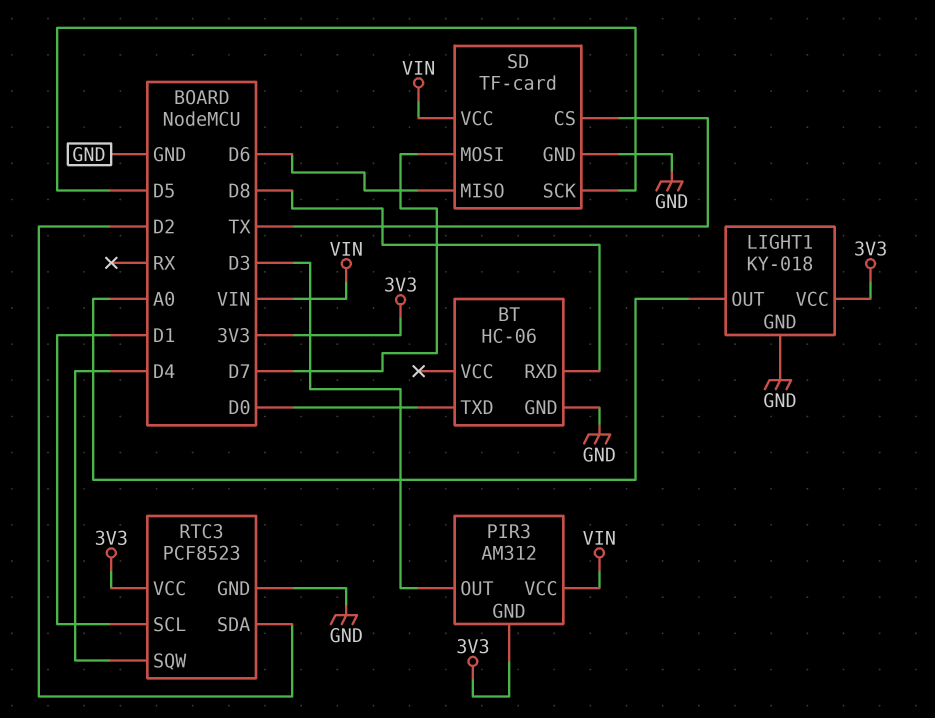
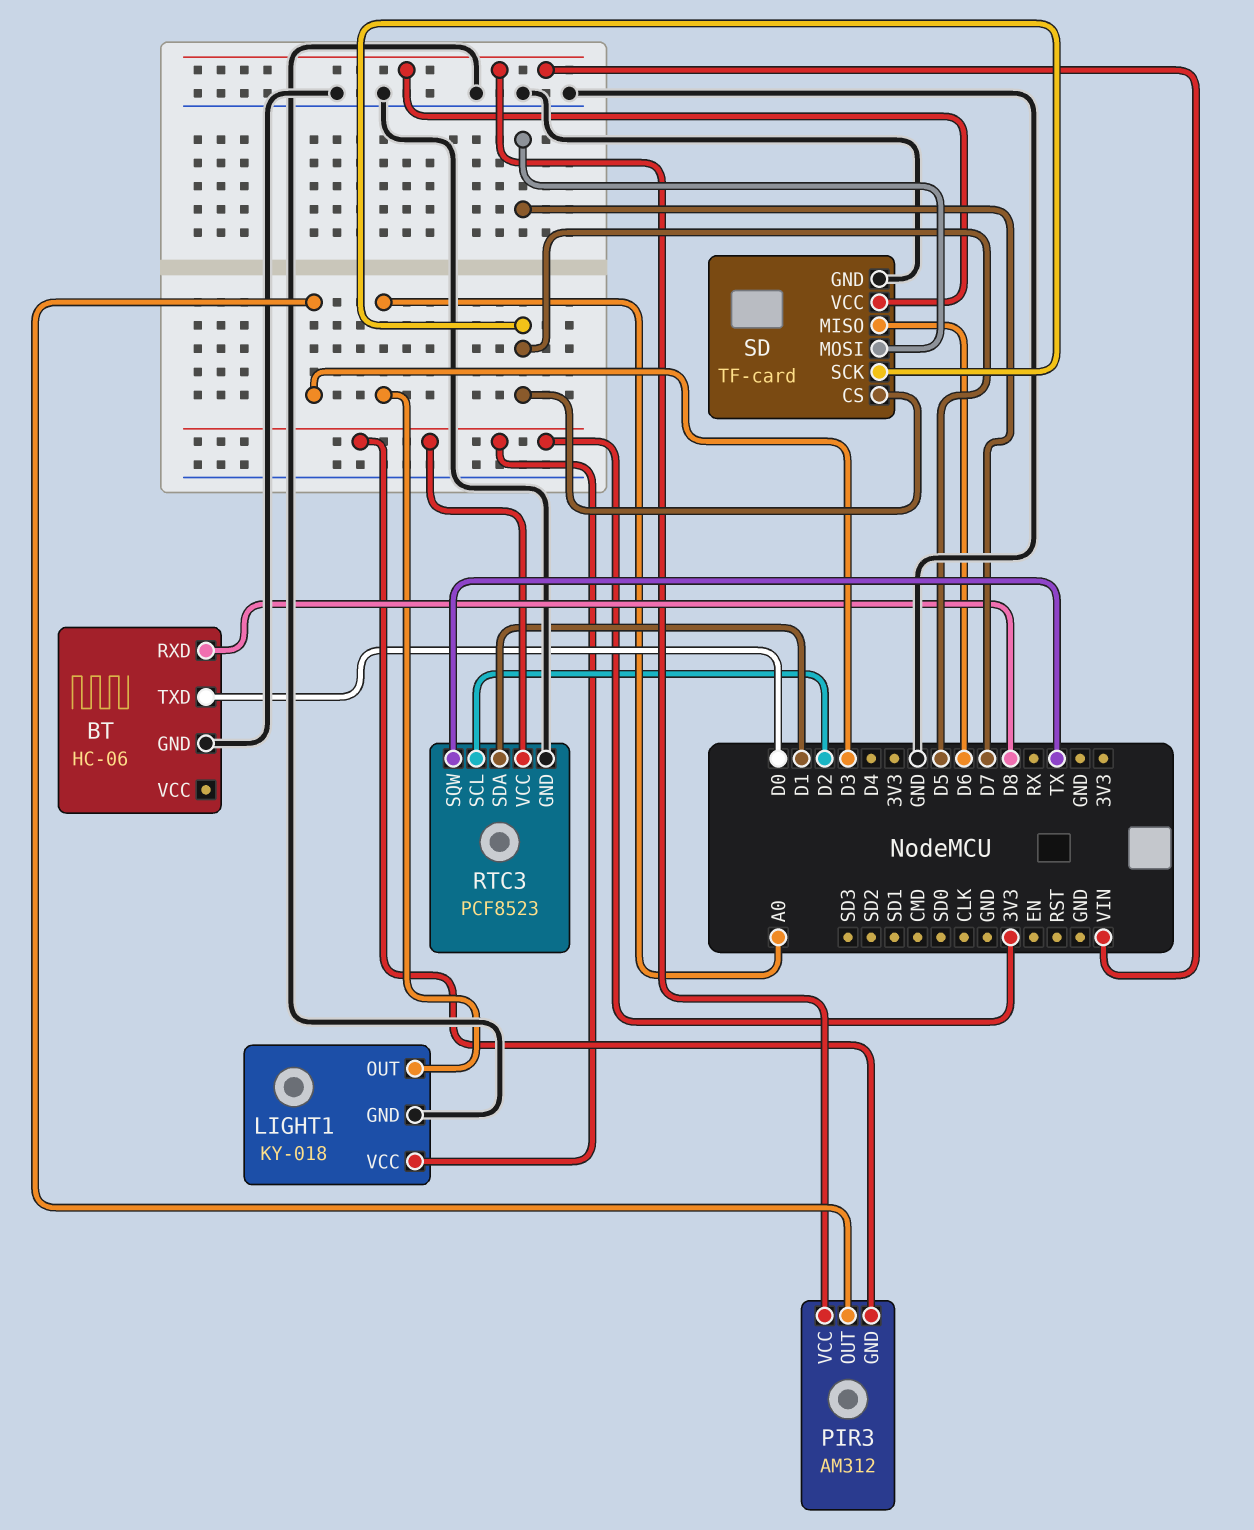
RTC3 pin SCL: D1 -> D2
RTC3 pin SDA: D2 -> D1
RTC3 pin SQW: D4 -> TX
SD pin CS: TX -> D5

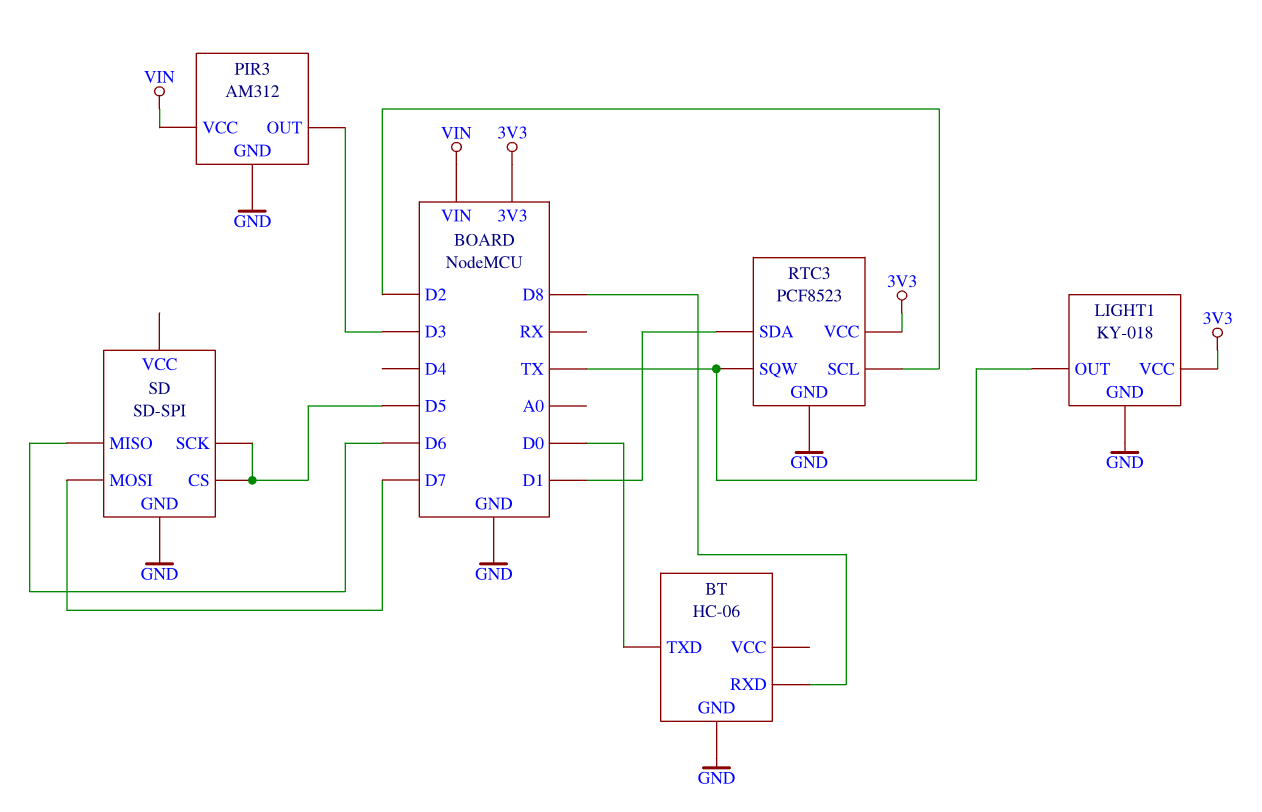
LIGHT1 pin OUT: A0 -> TX
PIR3 pin GND: 3V3 -> GND
SD: TF-card -> SD-SPI
SD pin VCC: VIN -> none

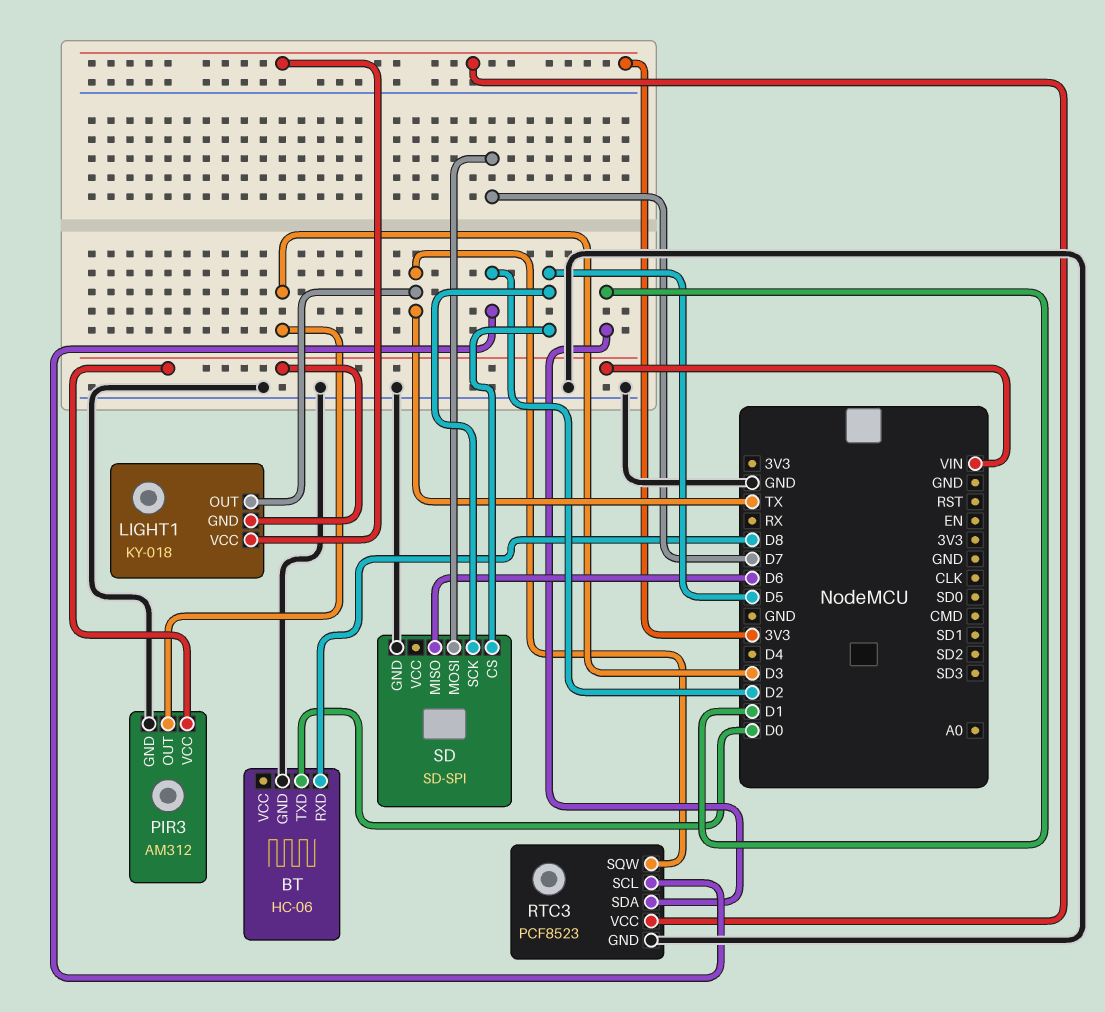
LIGHT1 pin GND: GND -> VIN

